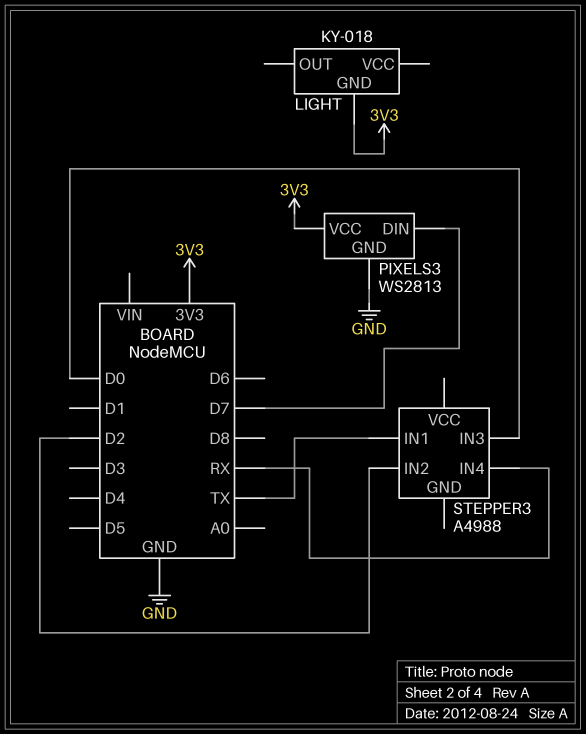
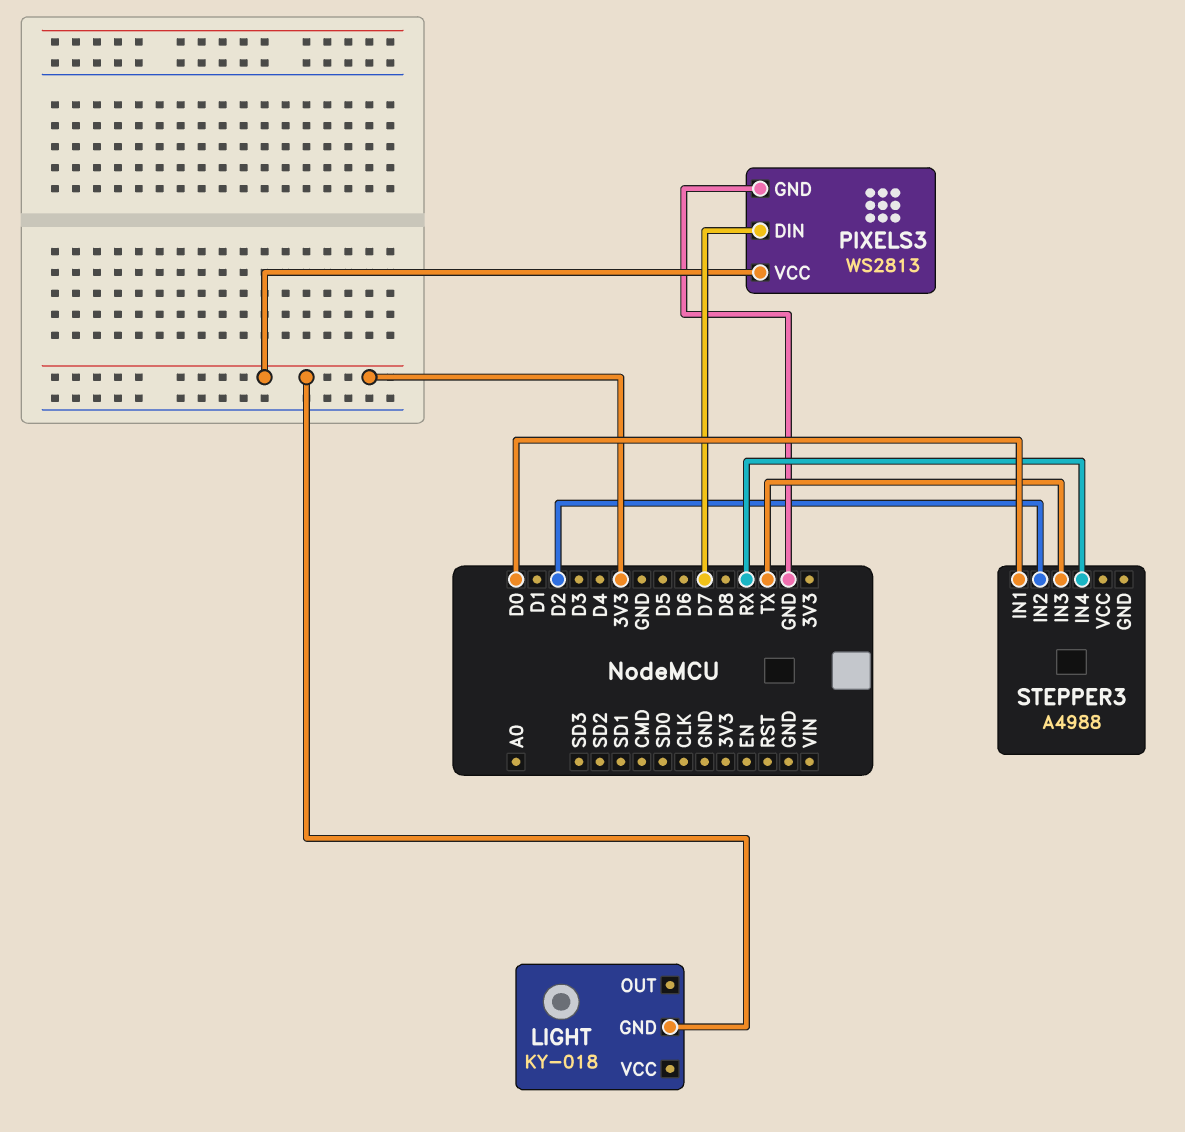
STEPPER3 pin IN1: TX -> D0
STEPPER3 pin IN3: D0 -> TX

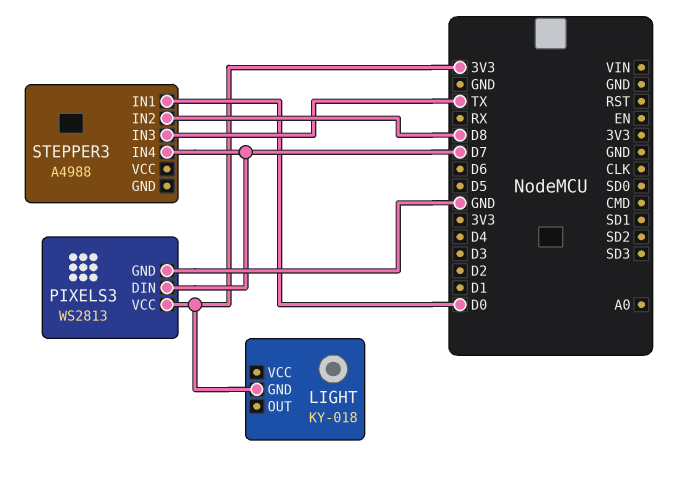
STEPPER3 pin IN2: D2 -> D8
STEPPER3 pin IN4: RX -> D7

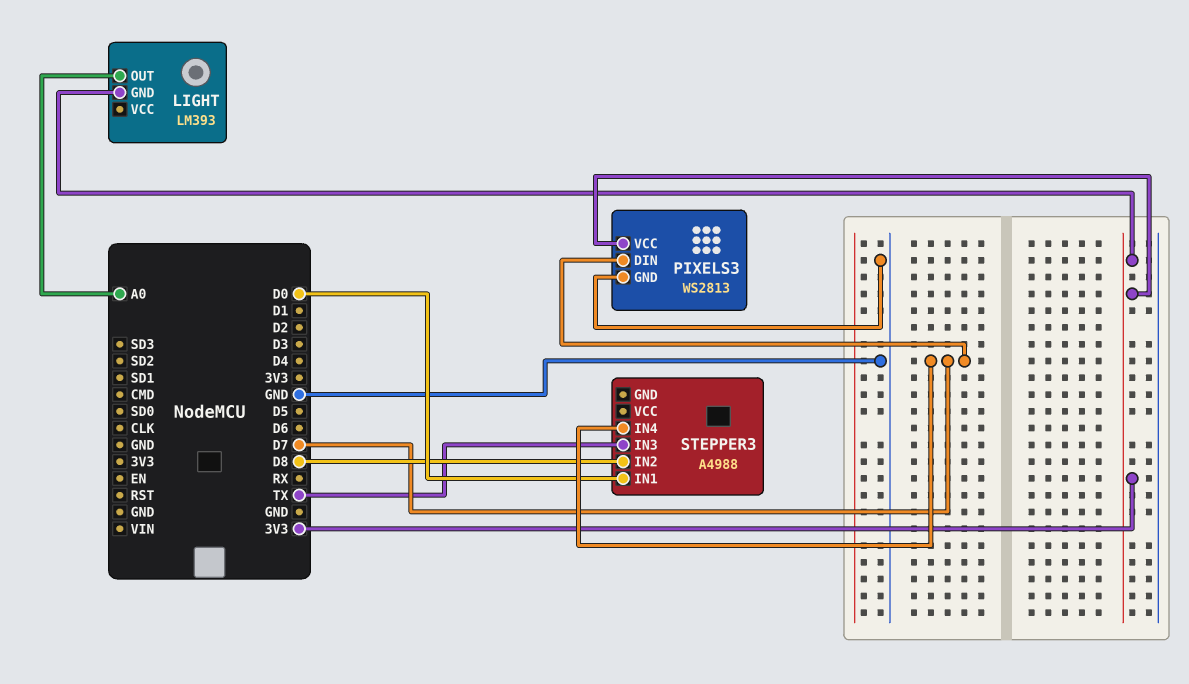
LIGHT: KY-018 -> LM393
LIGHT pin OUT: none -> A0

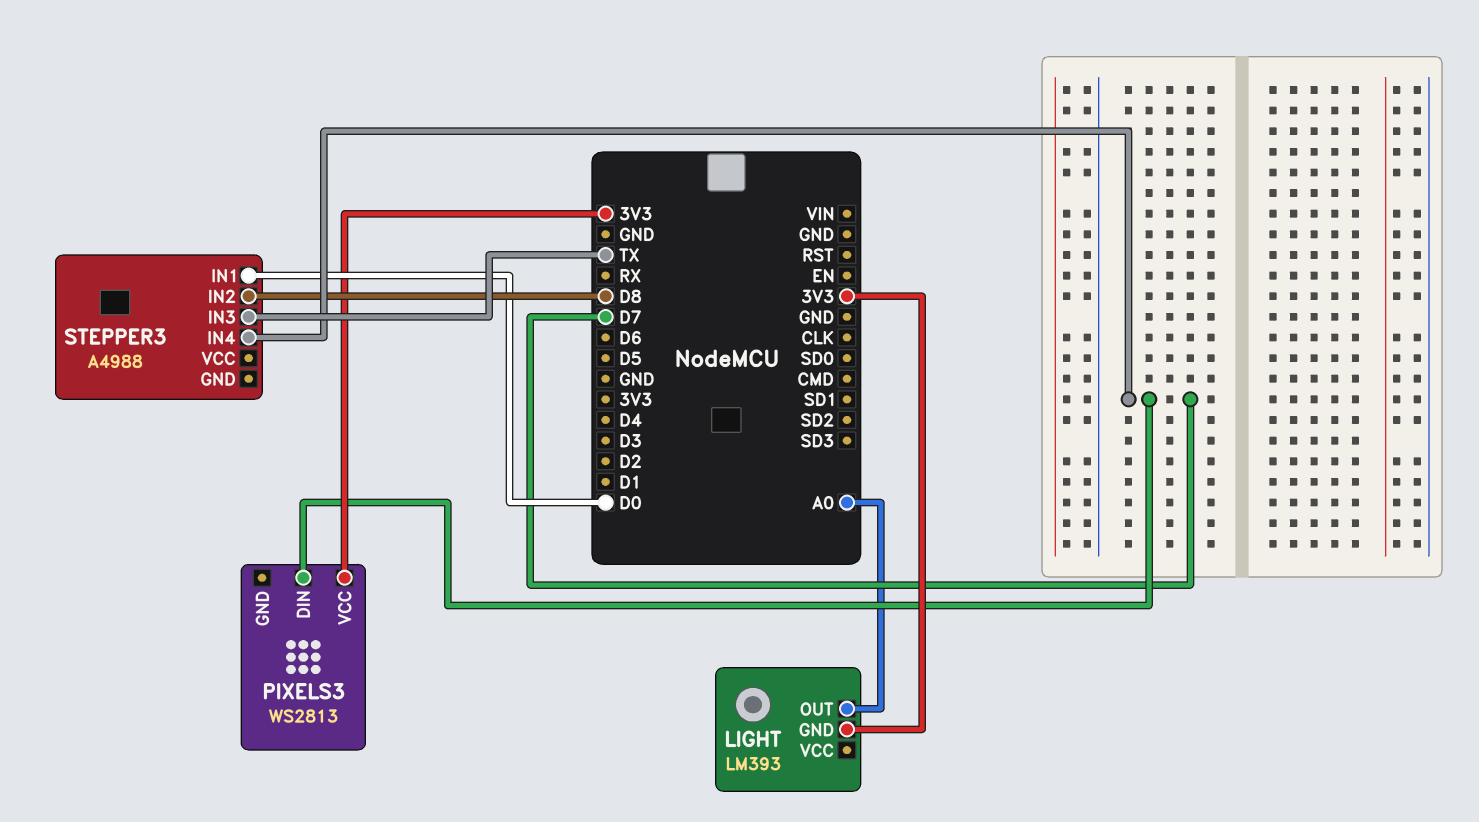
PIXELS3 pin GND: GND -> none

